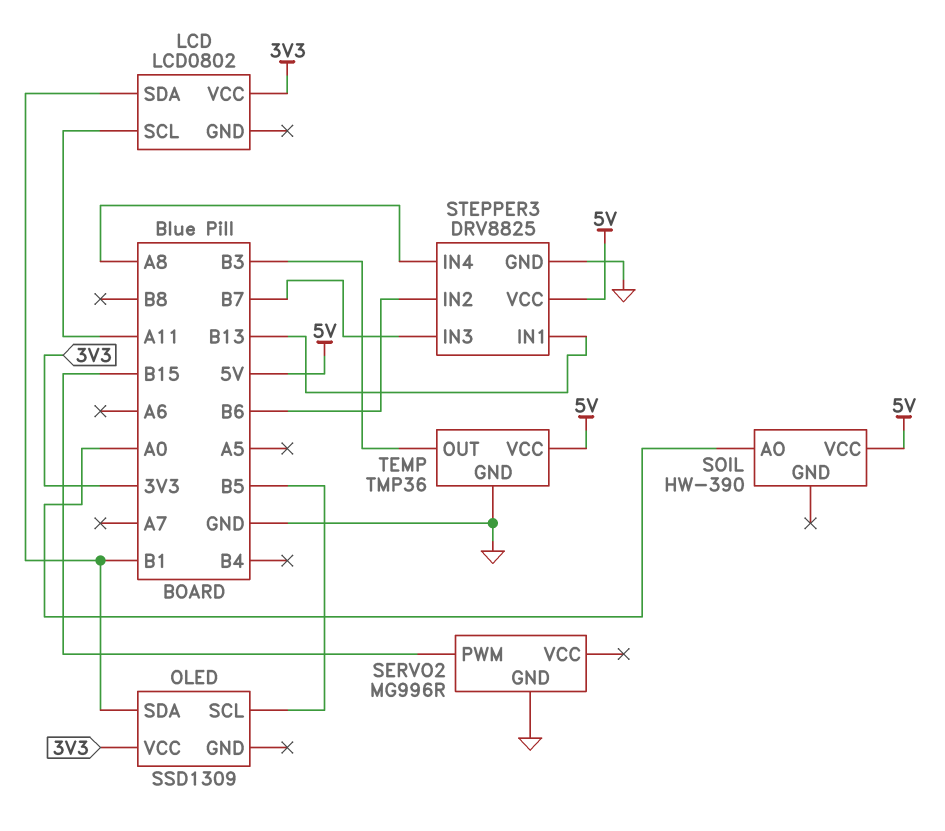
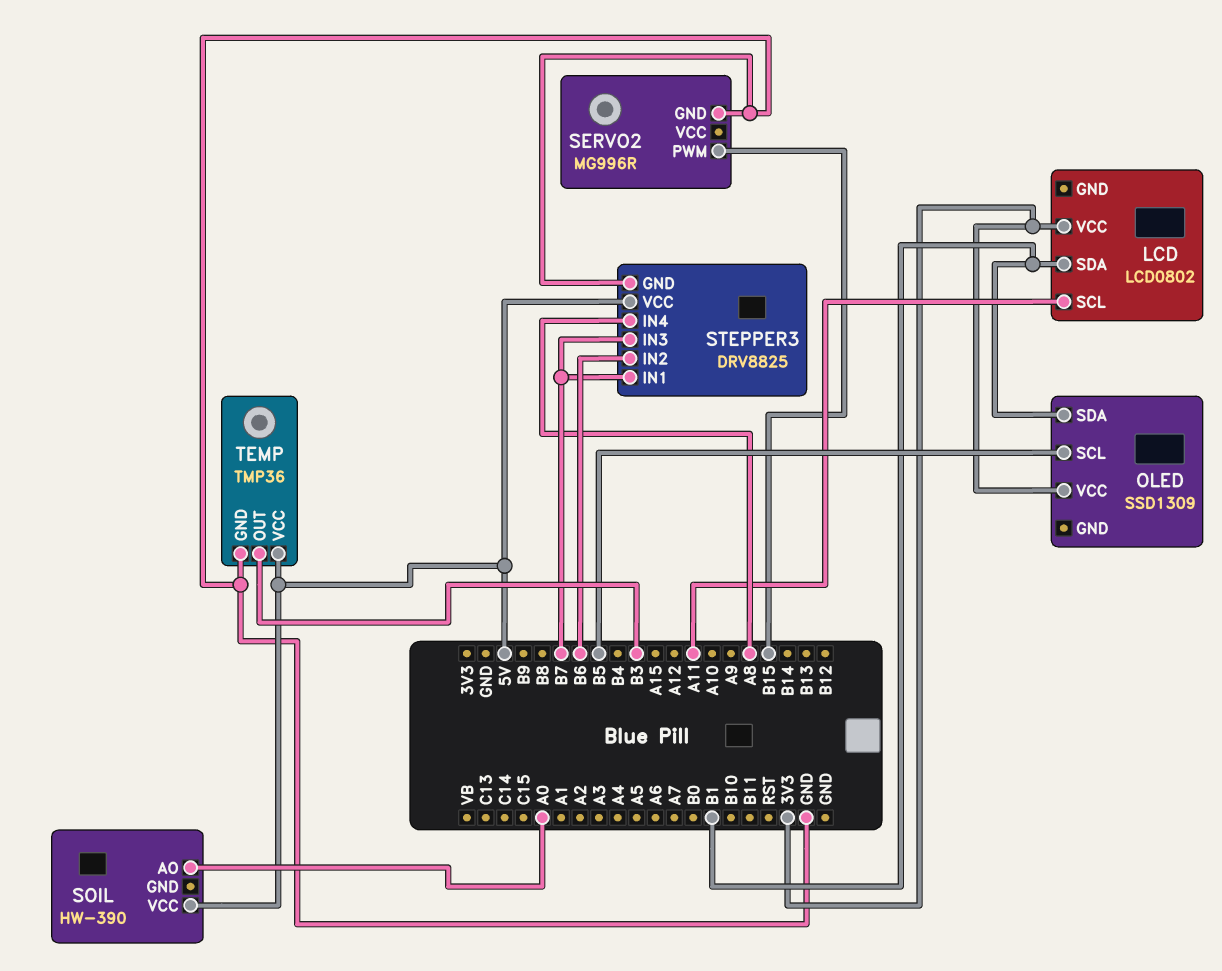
STEPPER3 pin IN1: B13 -> B7

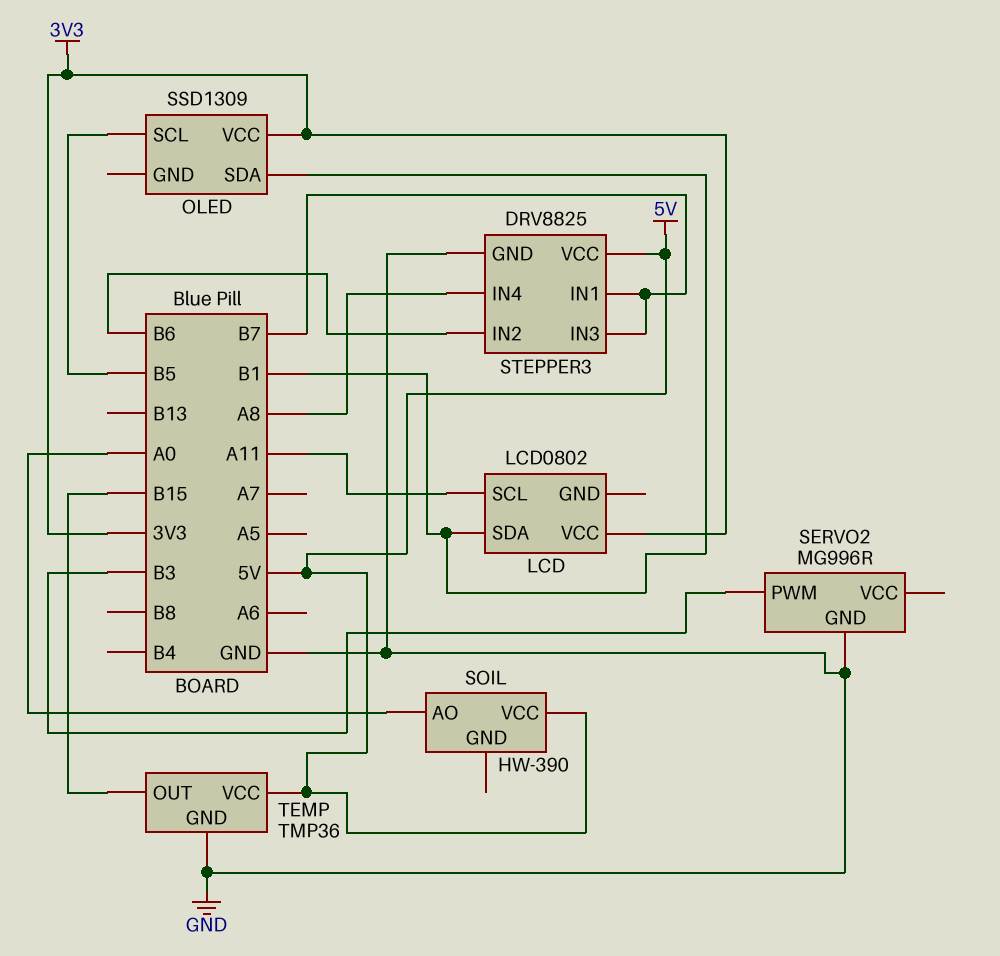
SERVO2 pin PWM: B15 -> B3
TEMP pin OUT: B3 -> B15

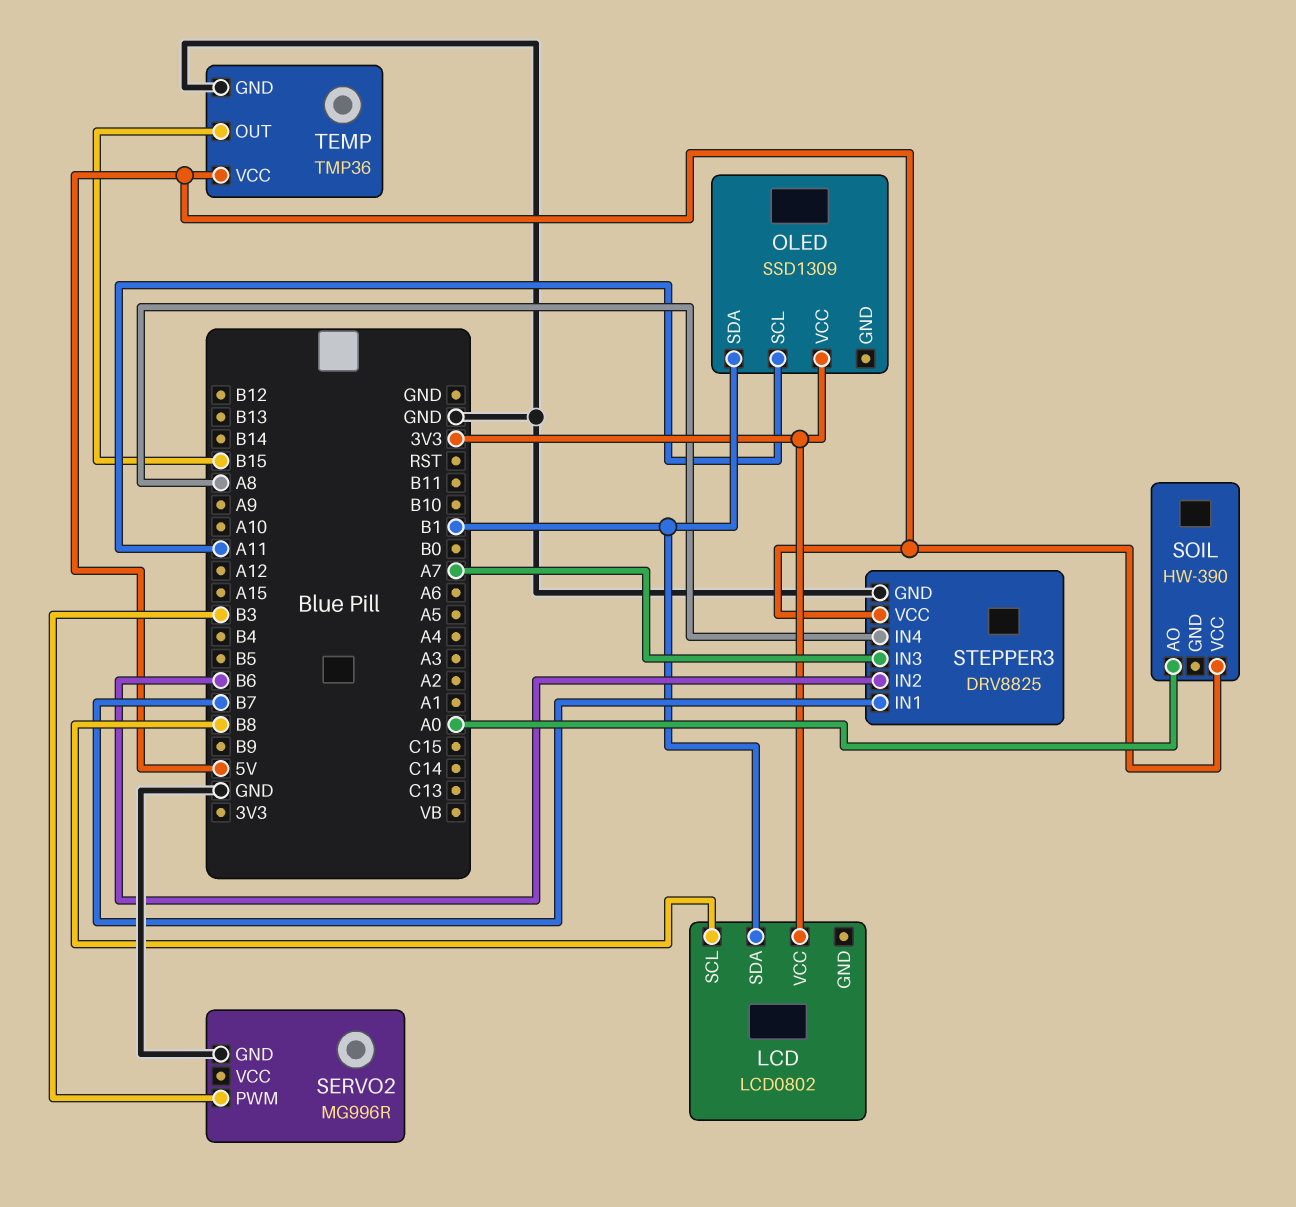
LCD pin SCL: A11 -> B8
OLED pin SCL: B5 -> A11
STEPPER3 pin IN3: B7 -> A7

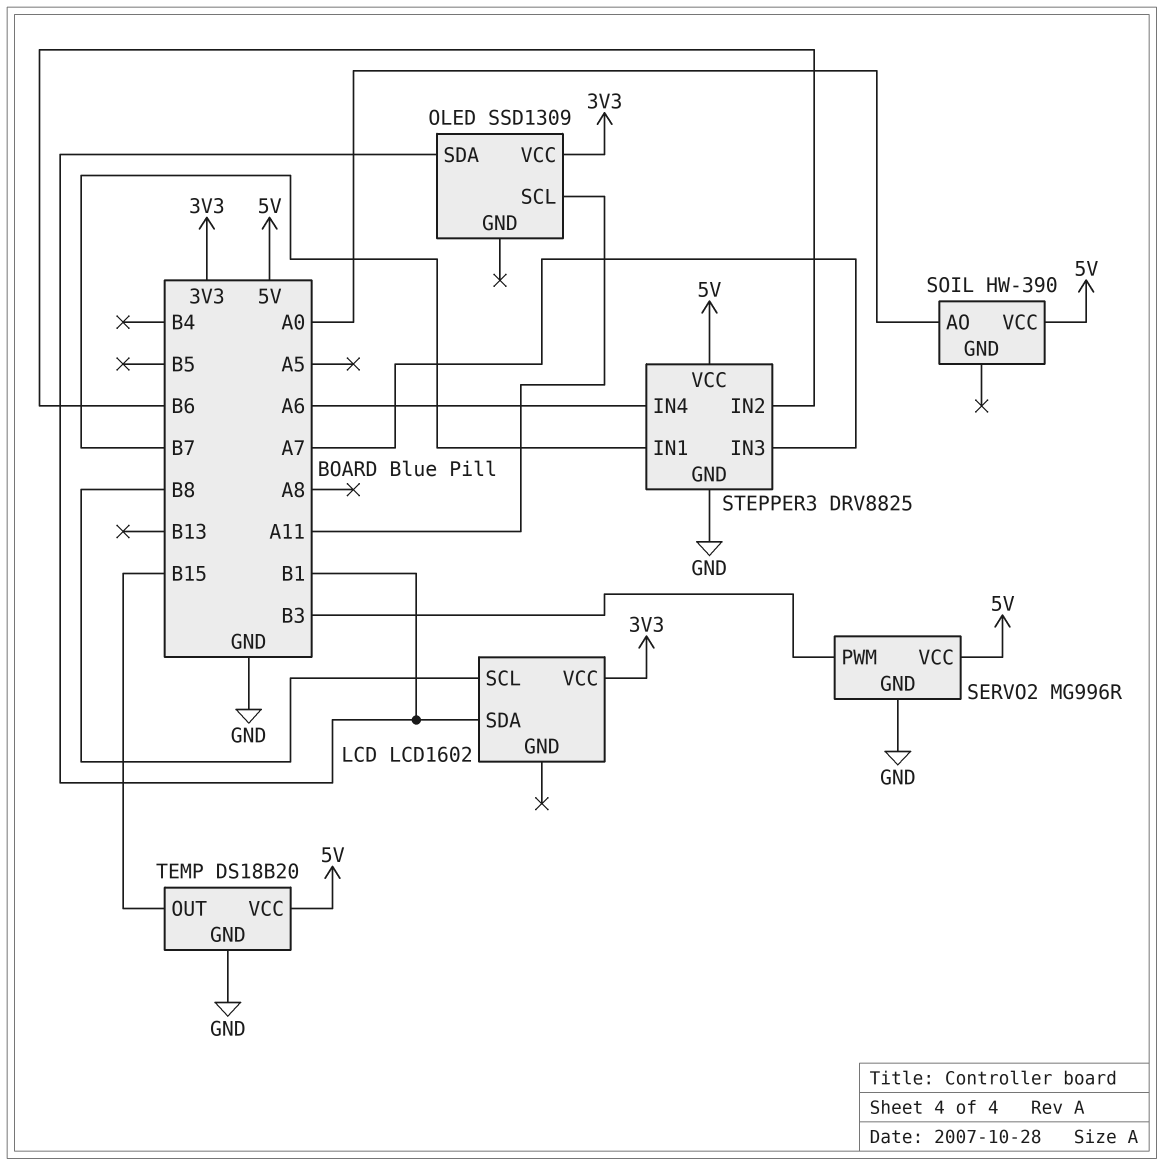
LCD: LCD0802 -> LCD1602
SERVO2 pin VCC: none -> 5V
STEPPER3 pin IN4: A8 -> A6
TEMP: TMP36 -> DS18B20

